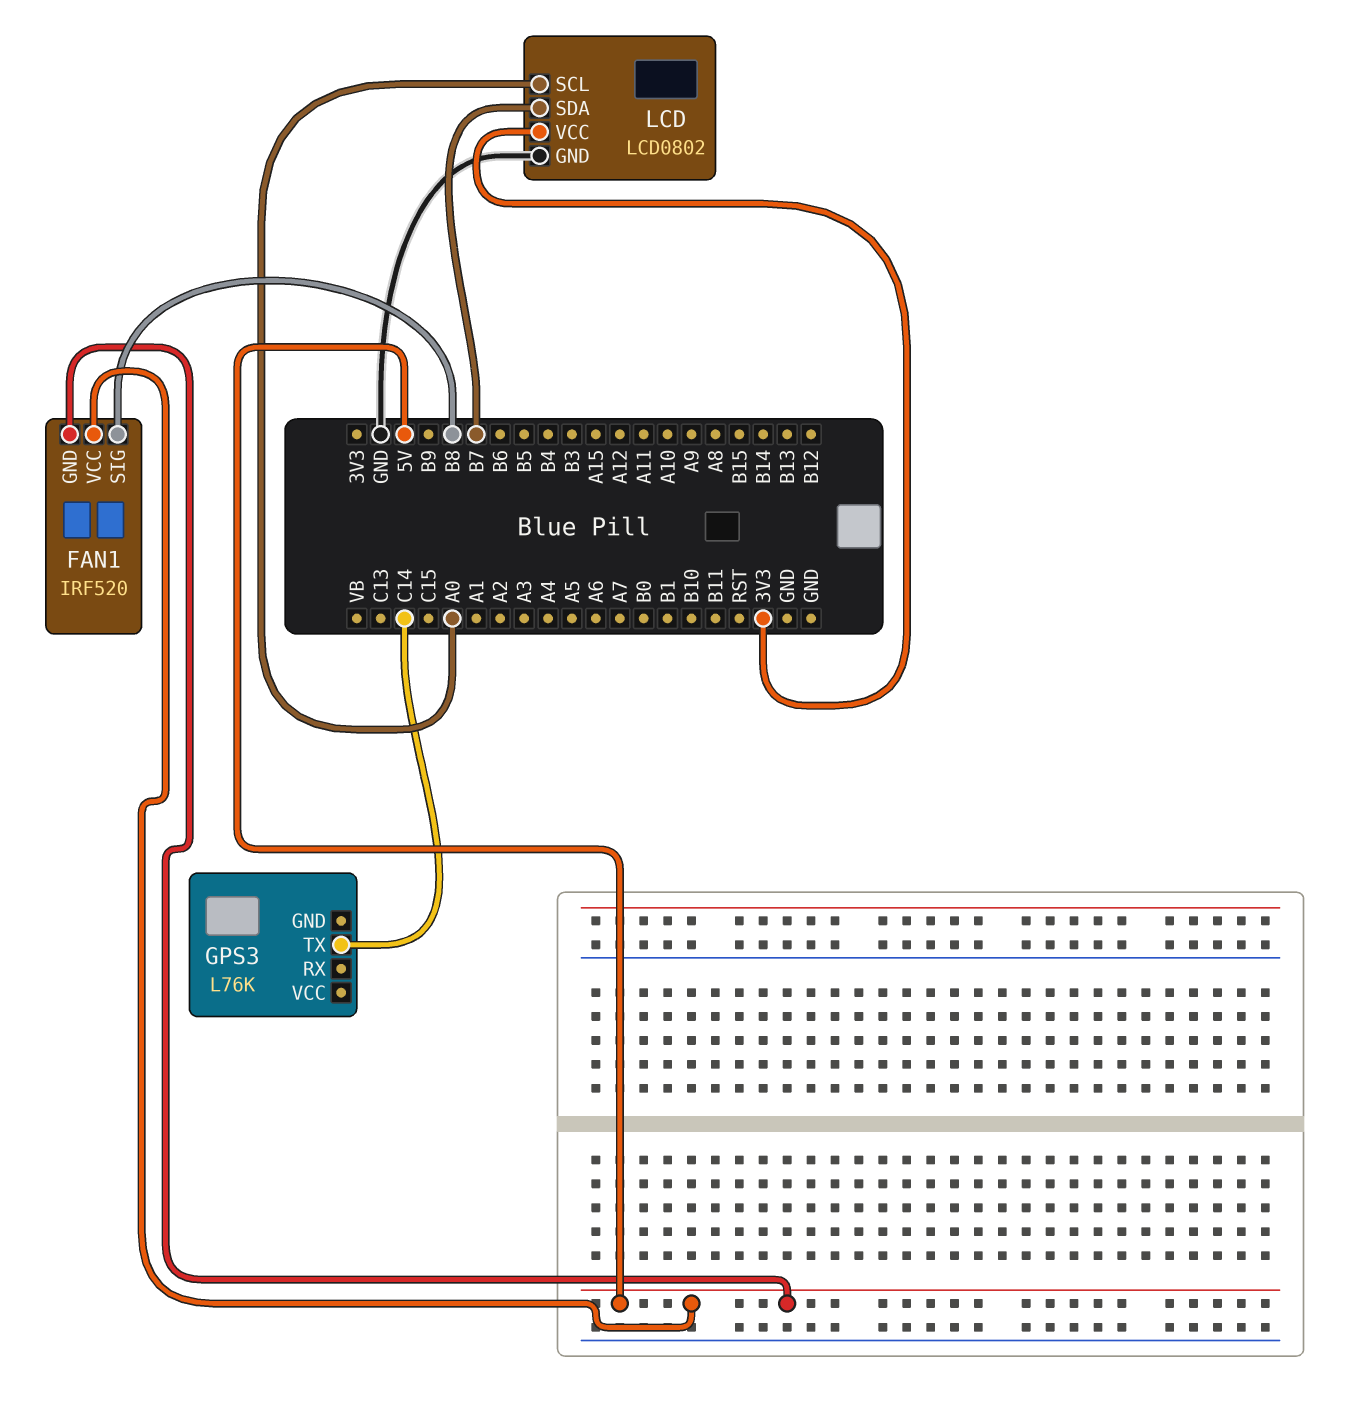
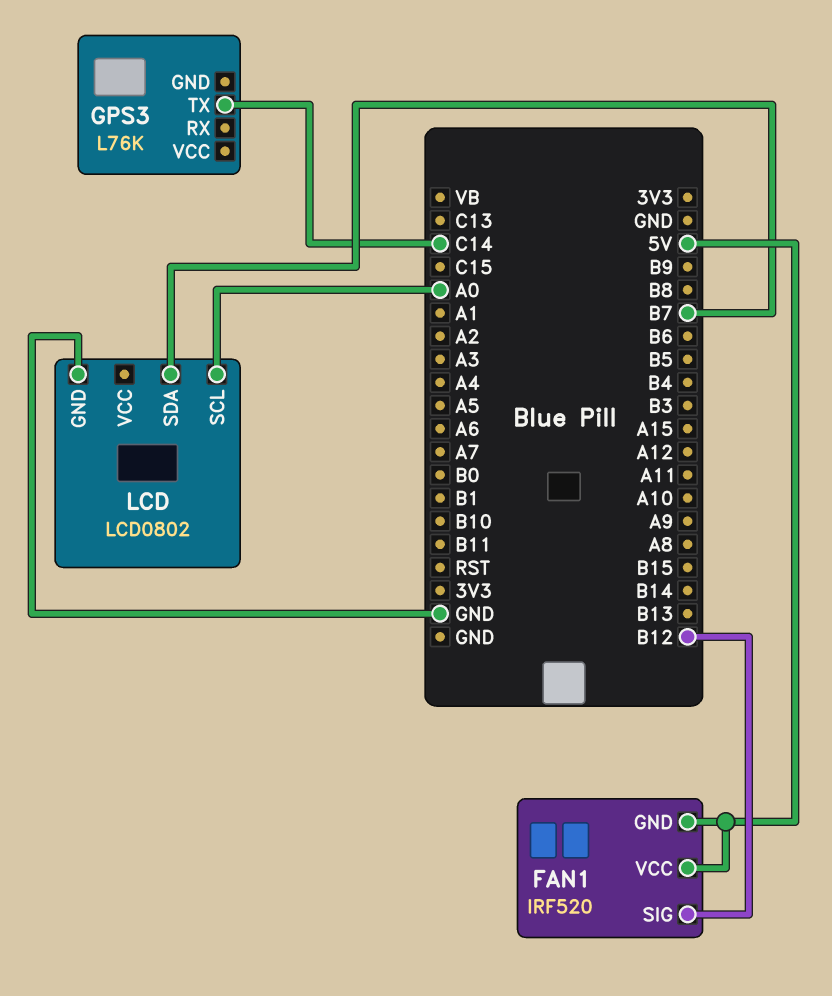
FAN1 pin SIG: B8 -> B12
LCD pin VCC: 3V3 -> none

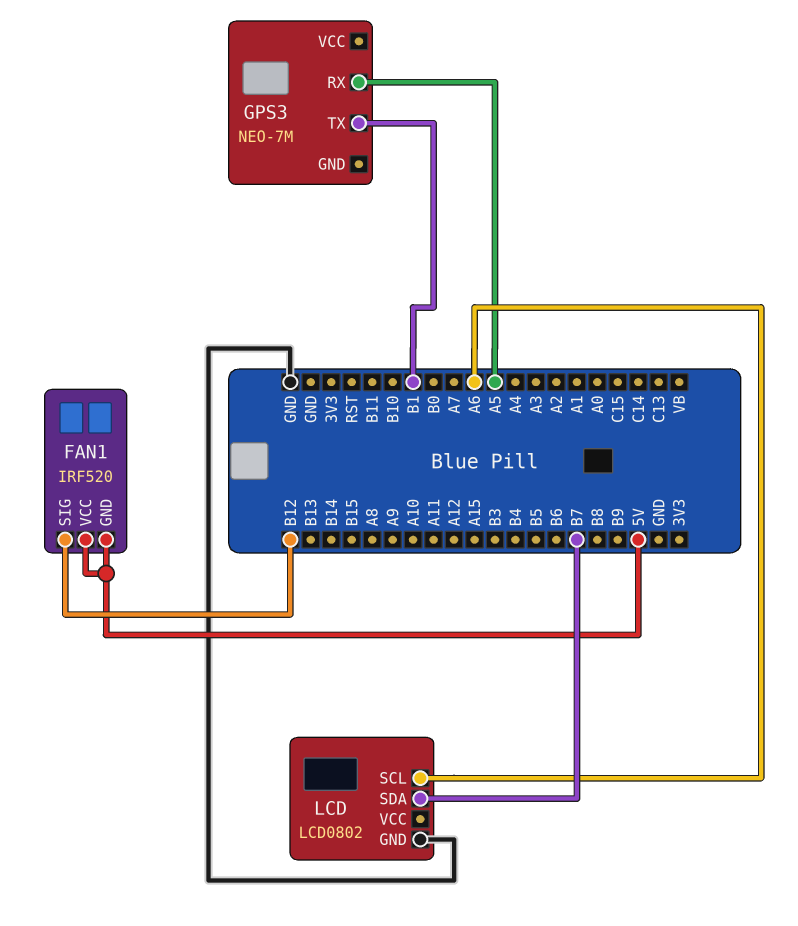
GPS3: L76K -> NEO-7M
GPS3 pin RX: none -> A5
GPS3 pin TX: C14 -> B1
LCD pin SCL: A0 -> A6

